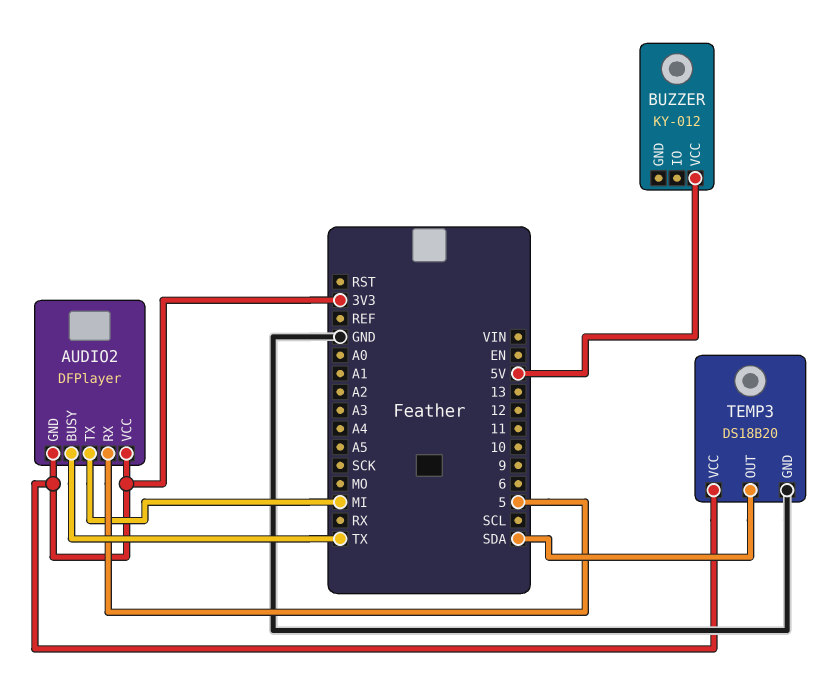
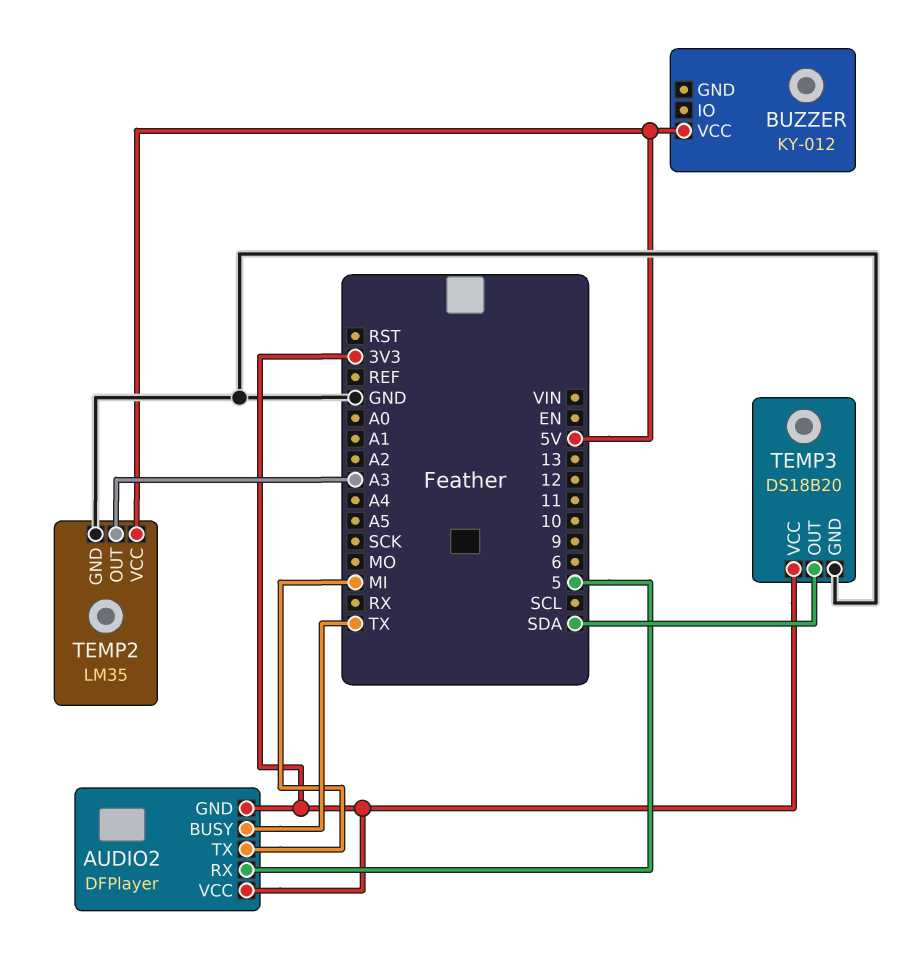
TEMP2: none -> LM35
TEMP2 pin GND: none -> GND
TEMP2 pin OUT: none -> A3
TEMP2 pin VCC: none -> 5V

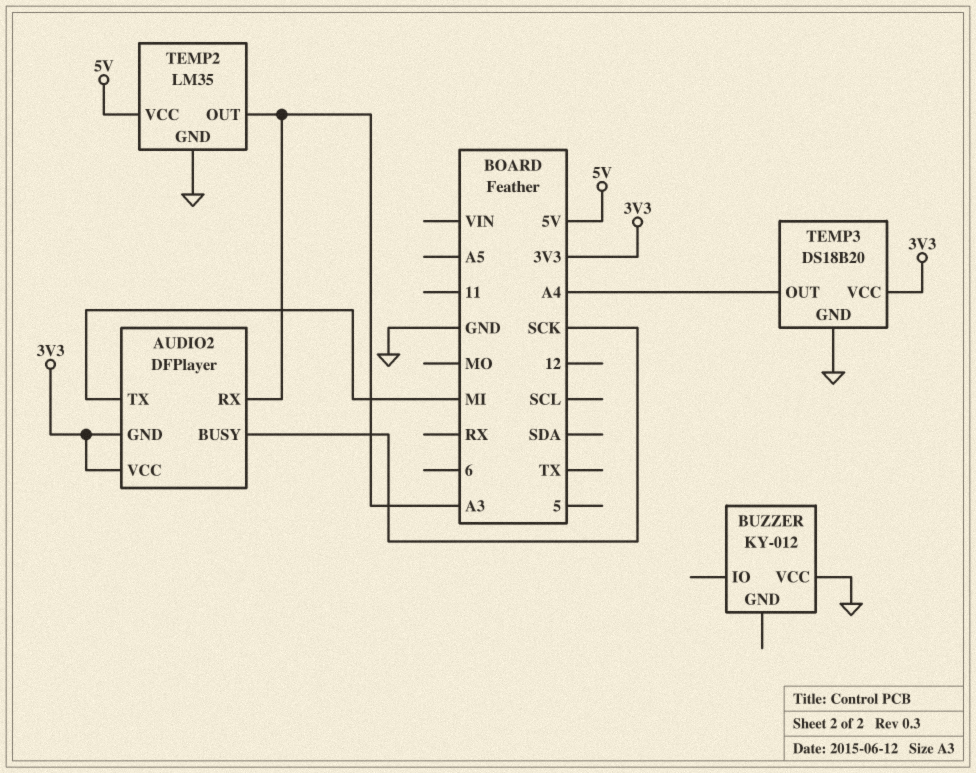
AUDIO2 pin BUSY: TX -> SCK
AUDIO2 pin RX: 5 -> A3
BUZZER pin VCC: 5V -> GND
TEMP3 pin OUT: SDA -> A4

